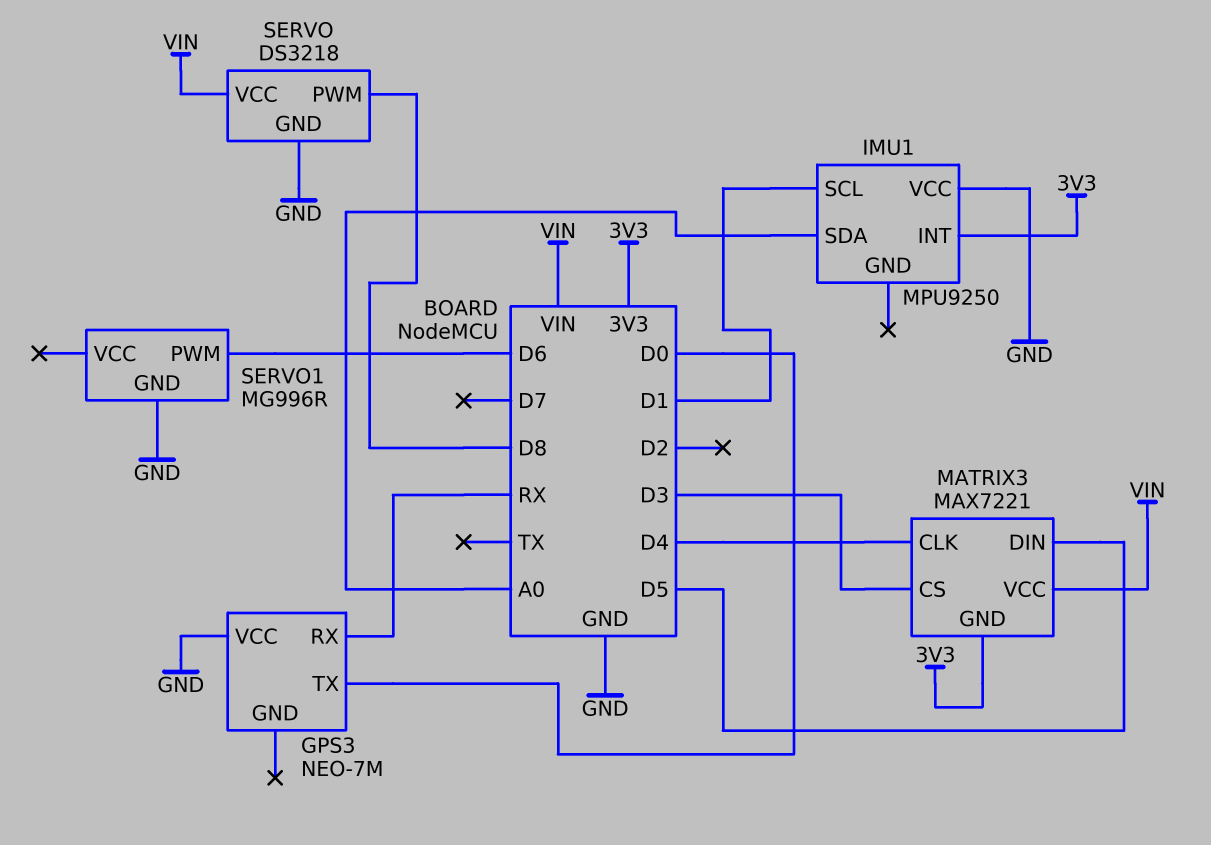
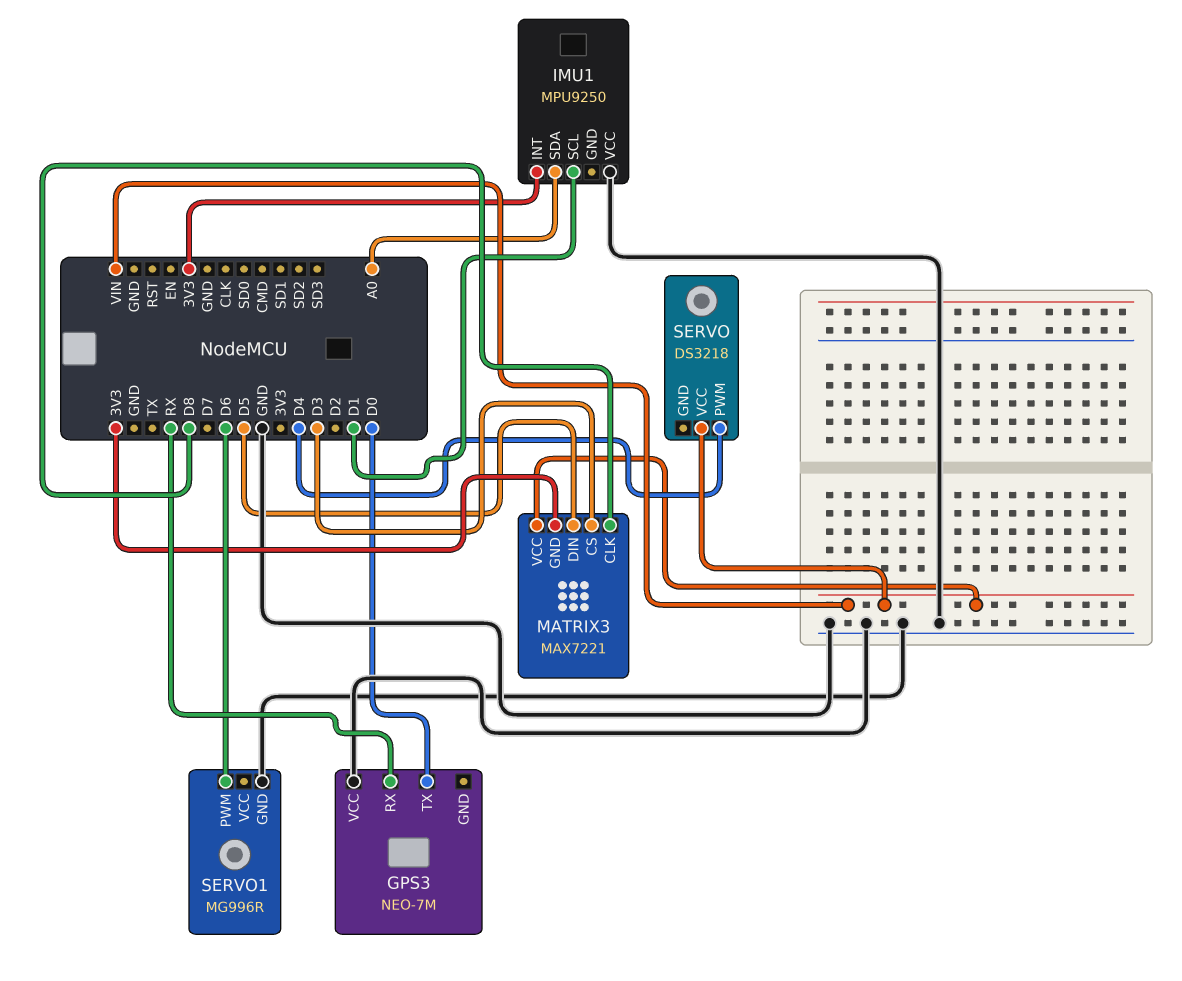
MATRIX3 pin CLK: D4 -> D8
SERVO pin GND: GND -> none
SERVO pin PWM: D8 -> D4

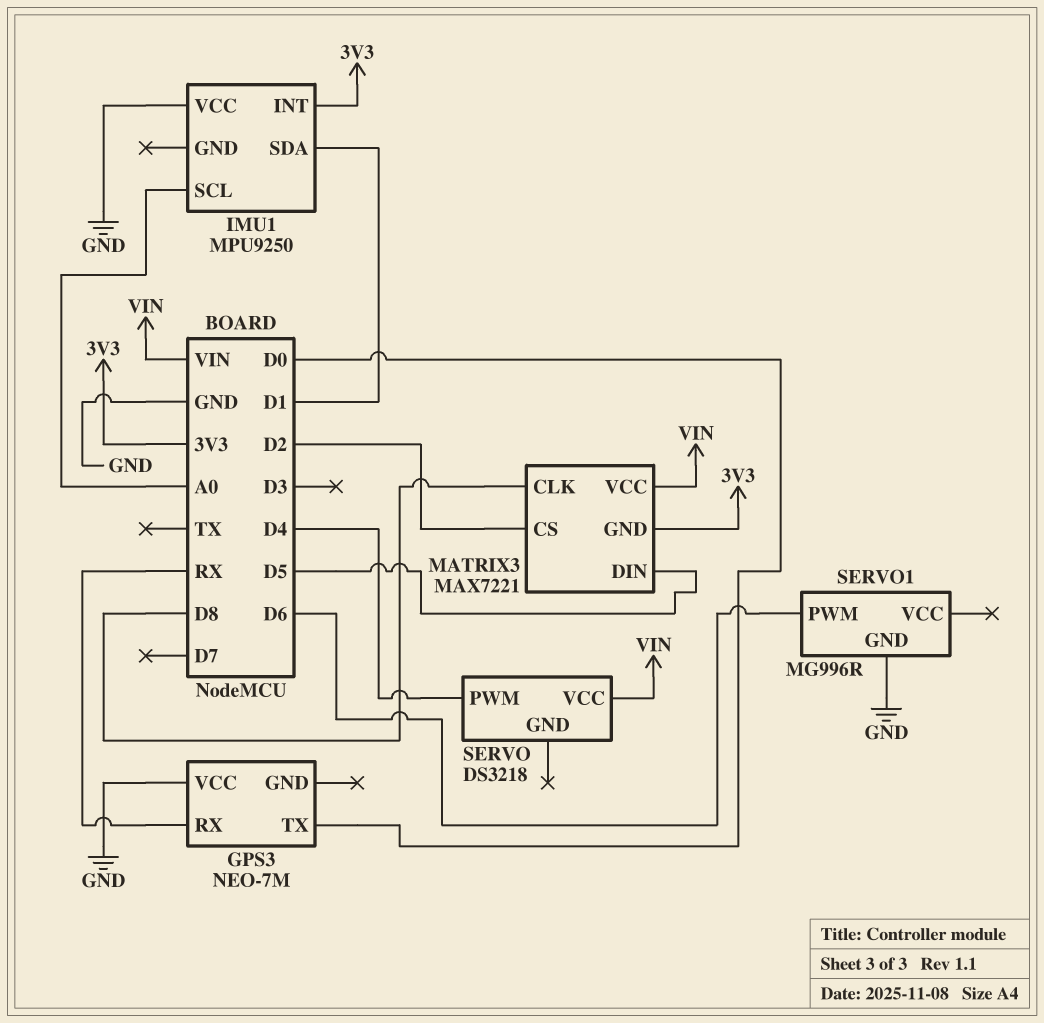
IMU1 pin SCL: D1 -> A0
IMU1 pin SDA: A0 -> D1
MATRIX3 pin CS: D3 -> D2

